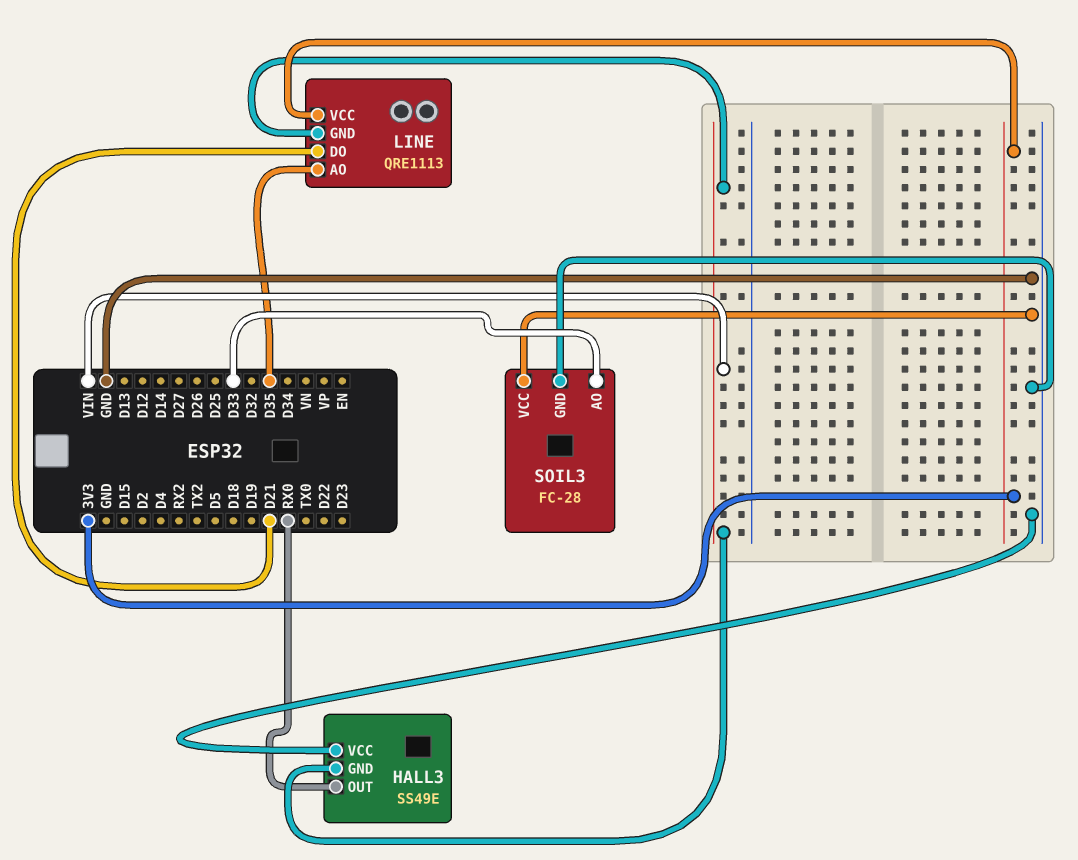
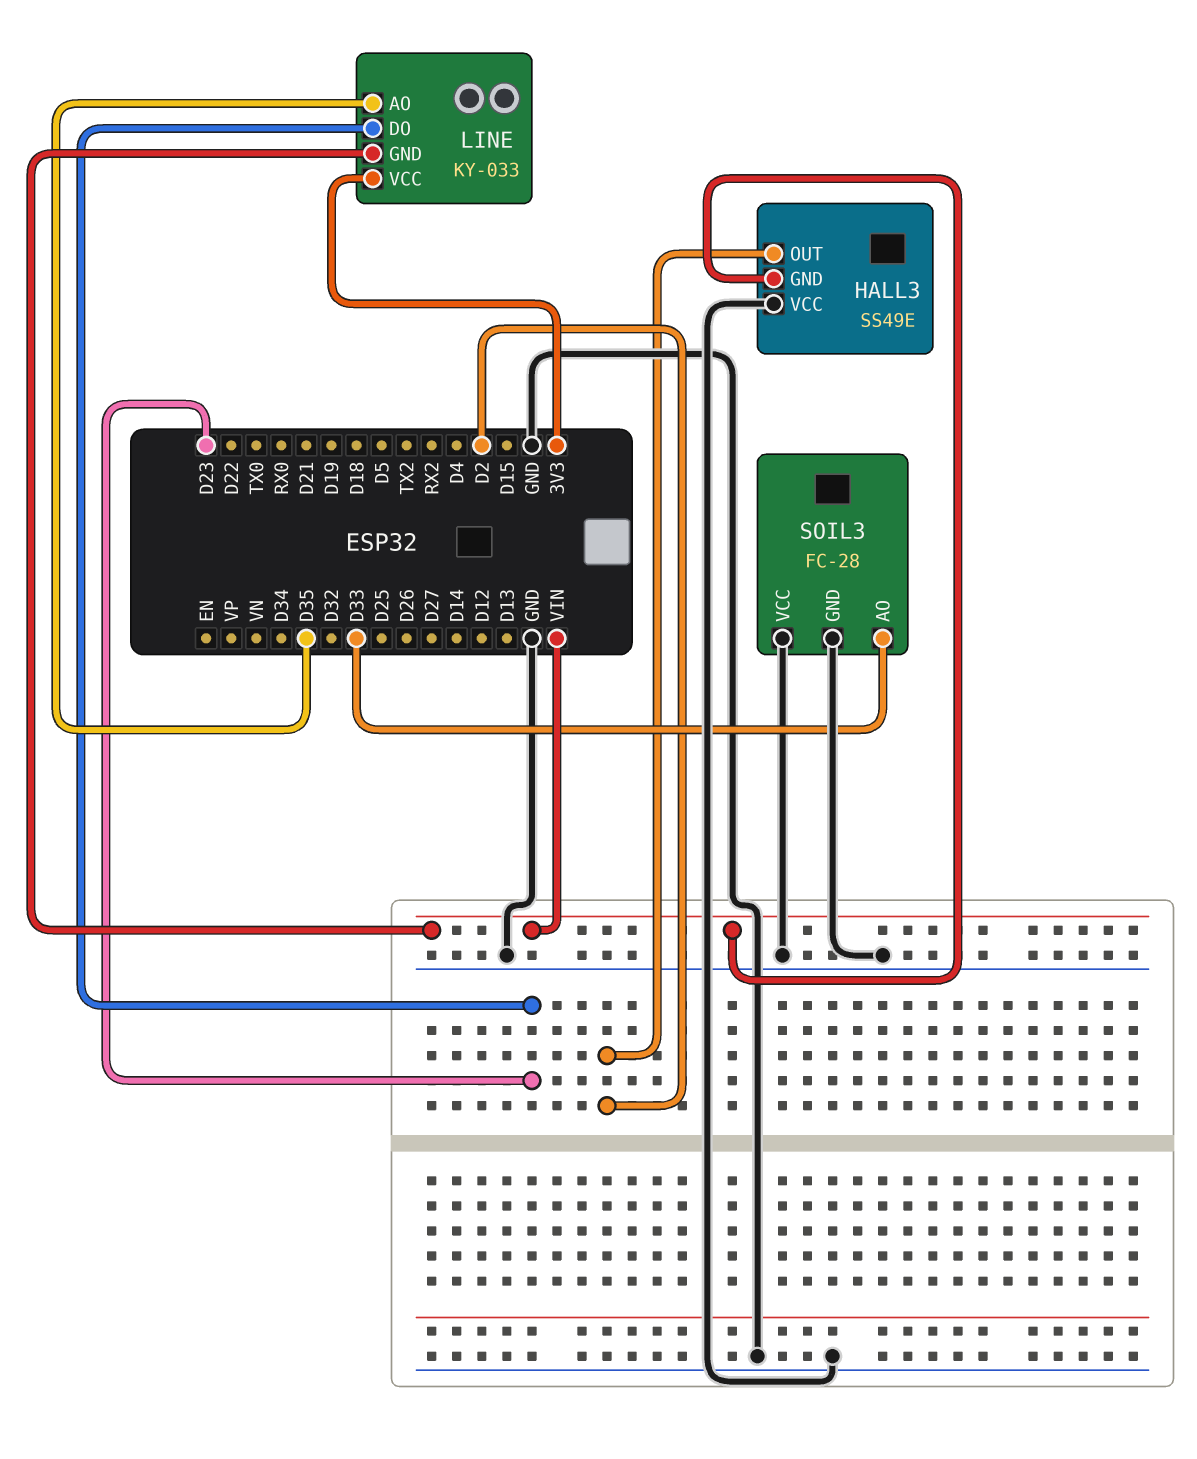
HALL3 pin OUT: RX0 -> D2
LINE: QRE1113 -> KY-033
LINE pin DO: D21 -> D23

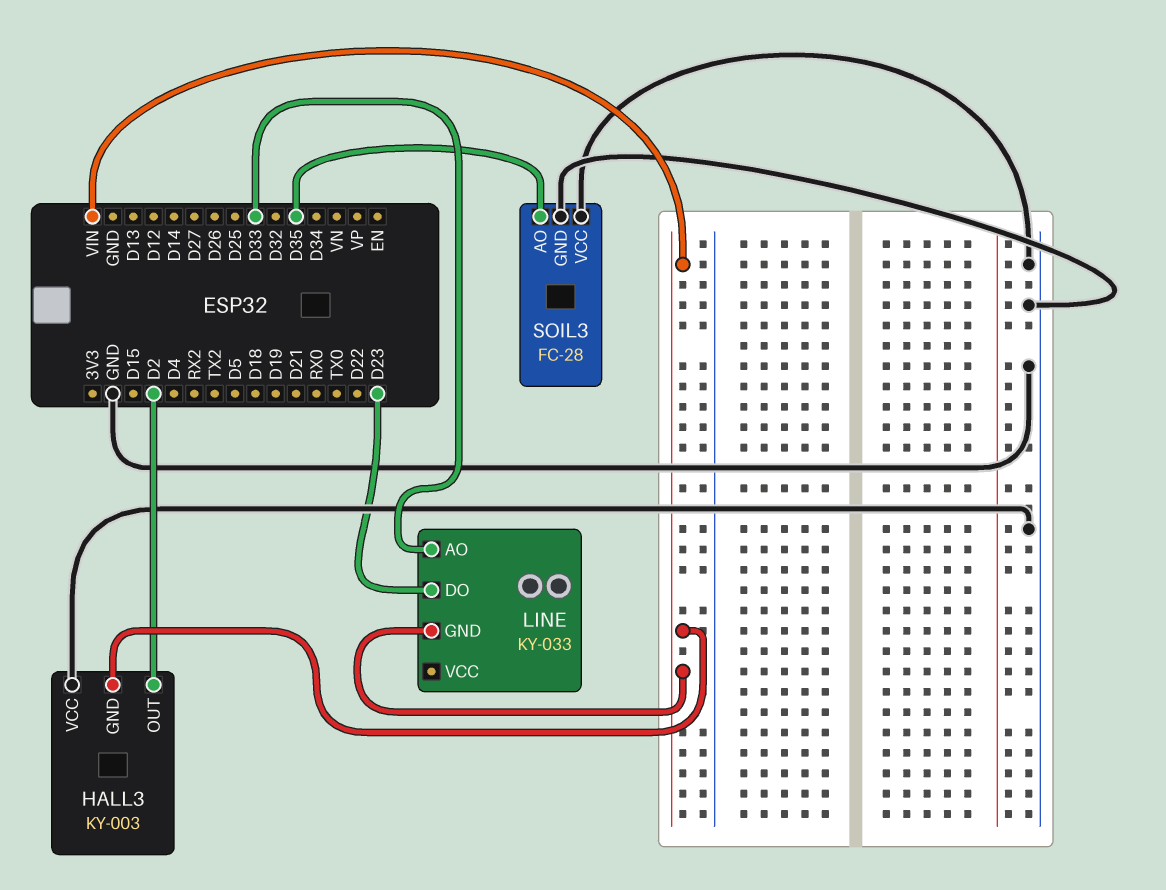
HALL3: SS49E -> KY-003
LINE pin AO: D35 -> D33
LINE pin VCC: 3V3 -> none
SOIL3 pin AO: D33 -> D35

